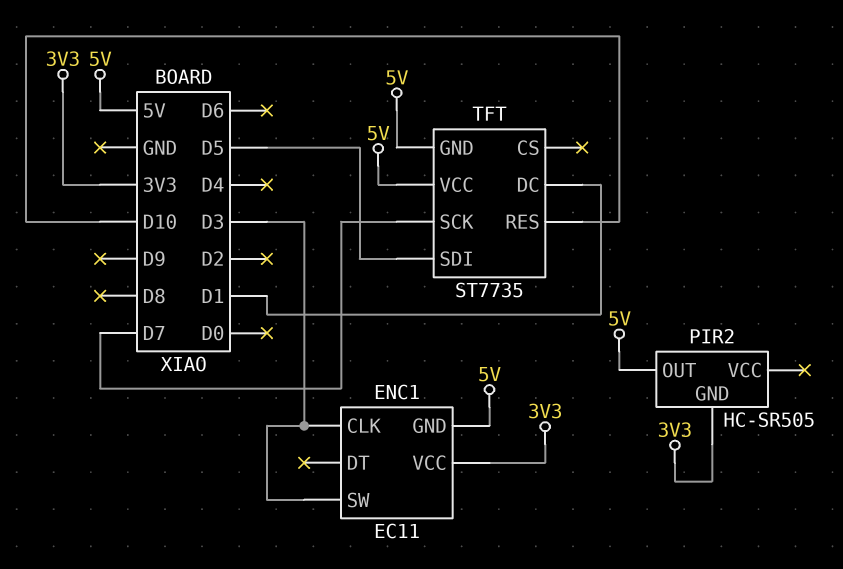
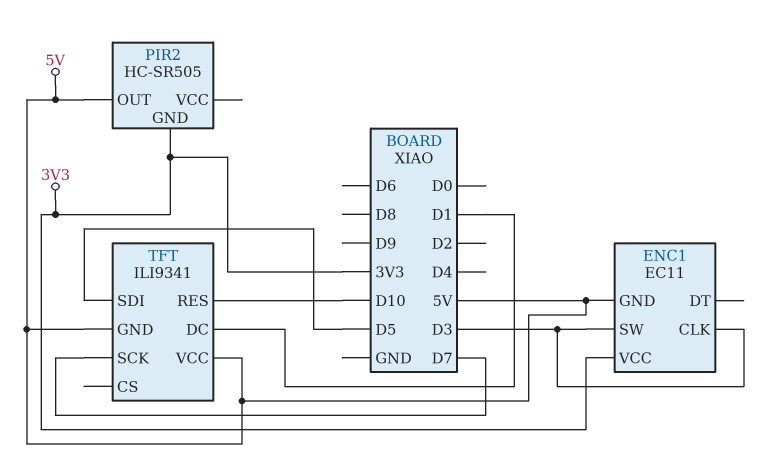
TFT: ST7735 -> ILI9341

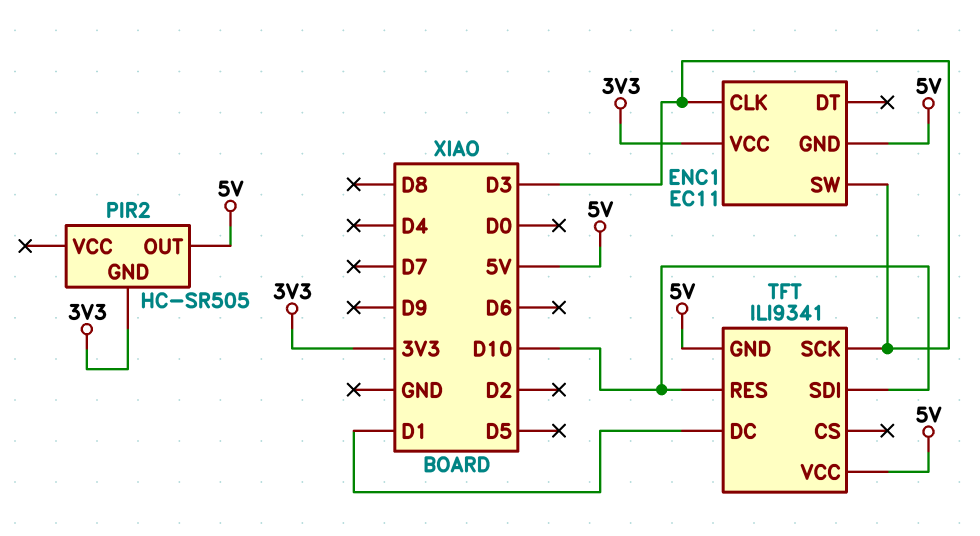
TFT pin SCK: D7 -> D3
TFT pin SDI: D5 -> D10

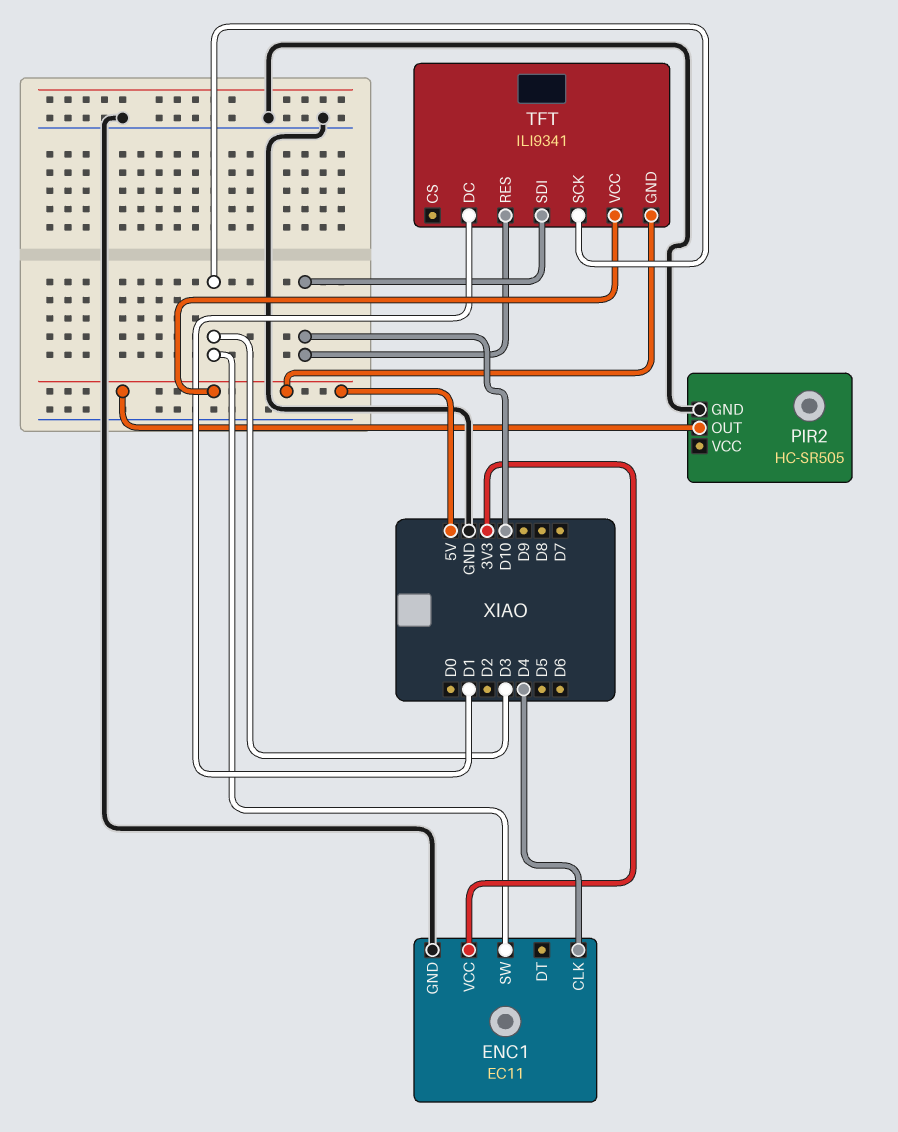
ENC1 pin CLK: D3 -> D4
ENC1 pin GND: 5V -> GND
PIR2 pin GND: 3V3 -> GND

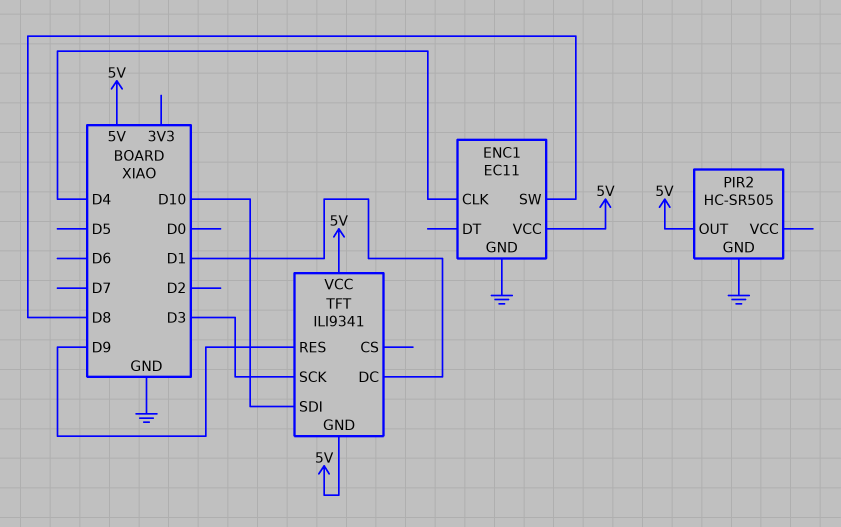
ENC1 pin SW: D3 -> D8
ENC1 pin VCC: 3V3 -> 5V
TFT pin RES: D10 -> D9

